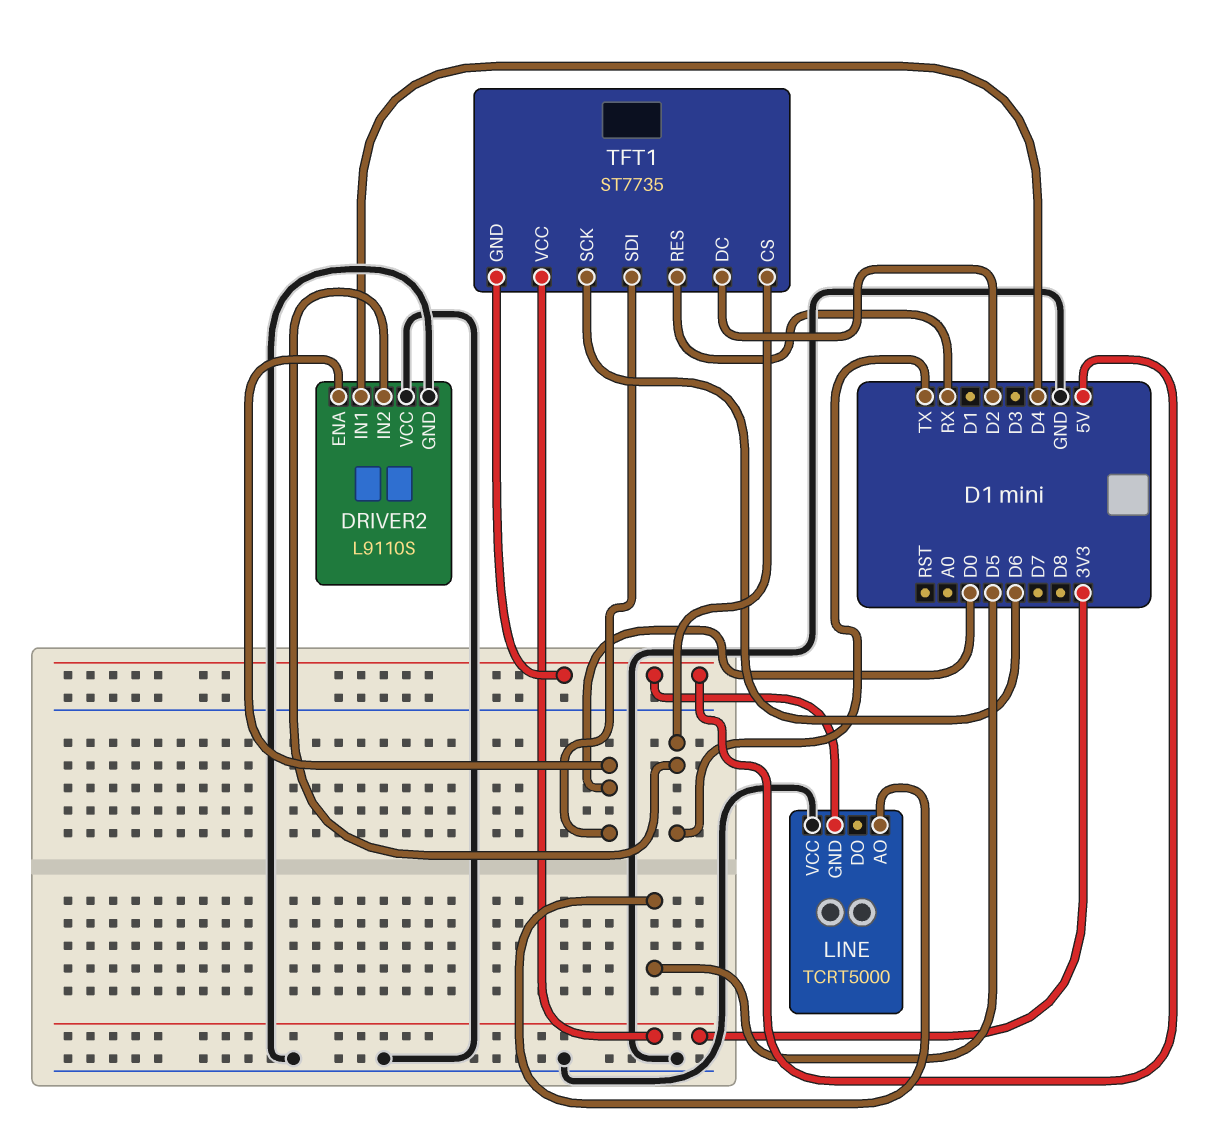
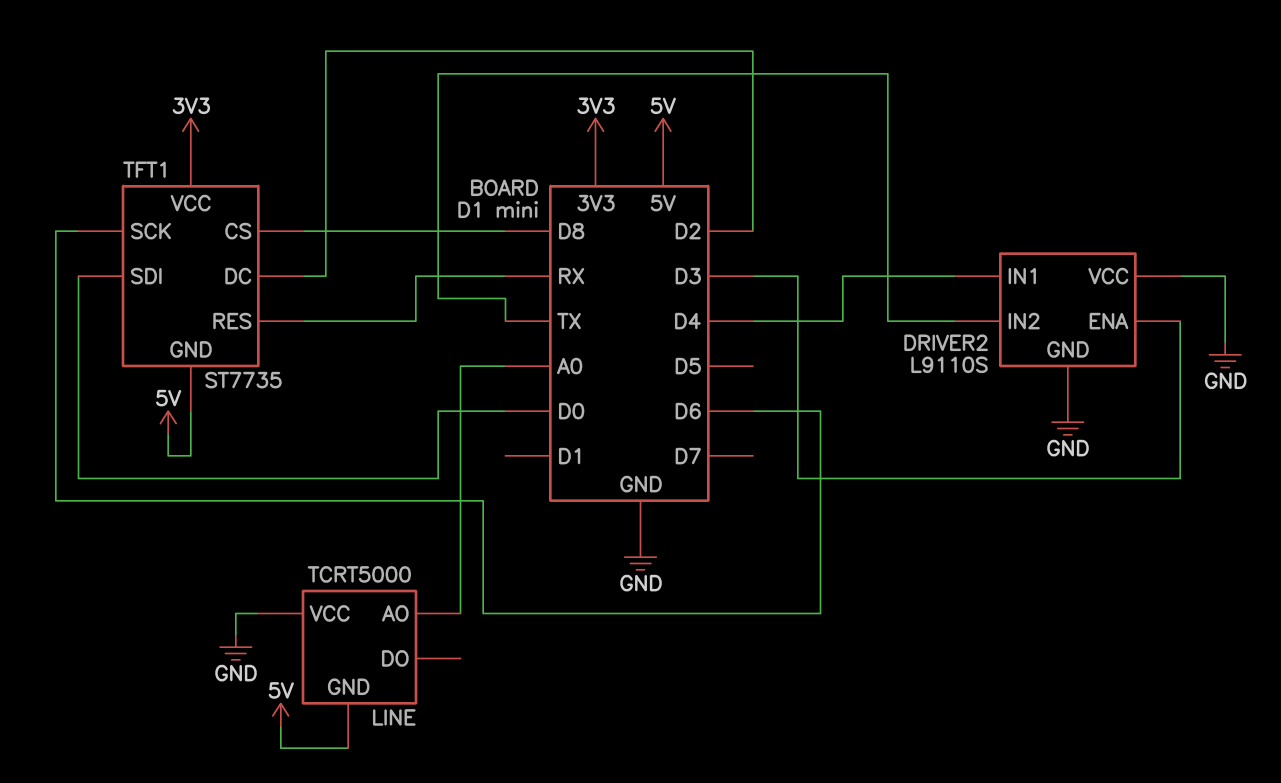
DRIVER2 pin ENA: D0 -> D3
LINE pin AO: D5 -> A0
TFT1 pin CS: TX -> D8

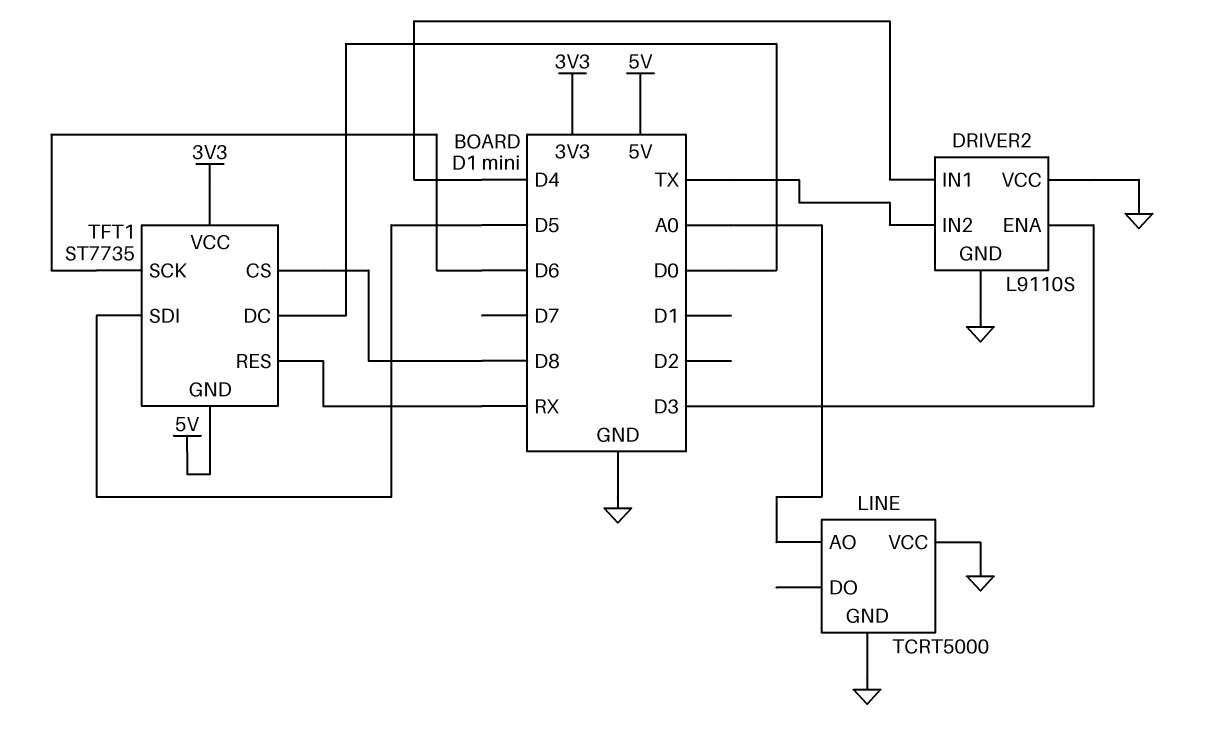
LINE pin GND: 5V -> GND
TFT1 pin DC: D2 -> D0
TFT1 pin SDI: D0 -> D5

